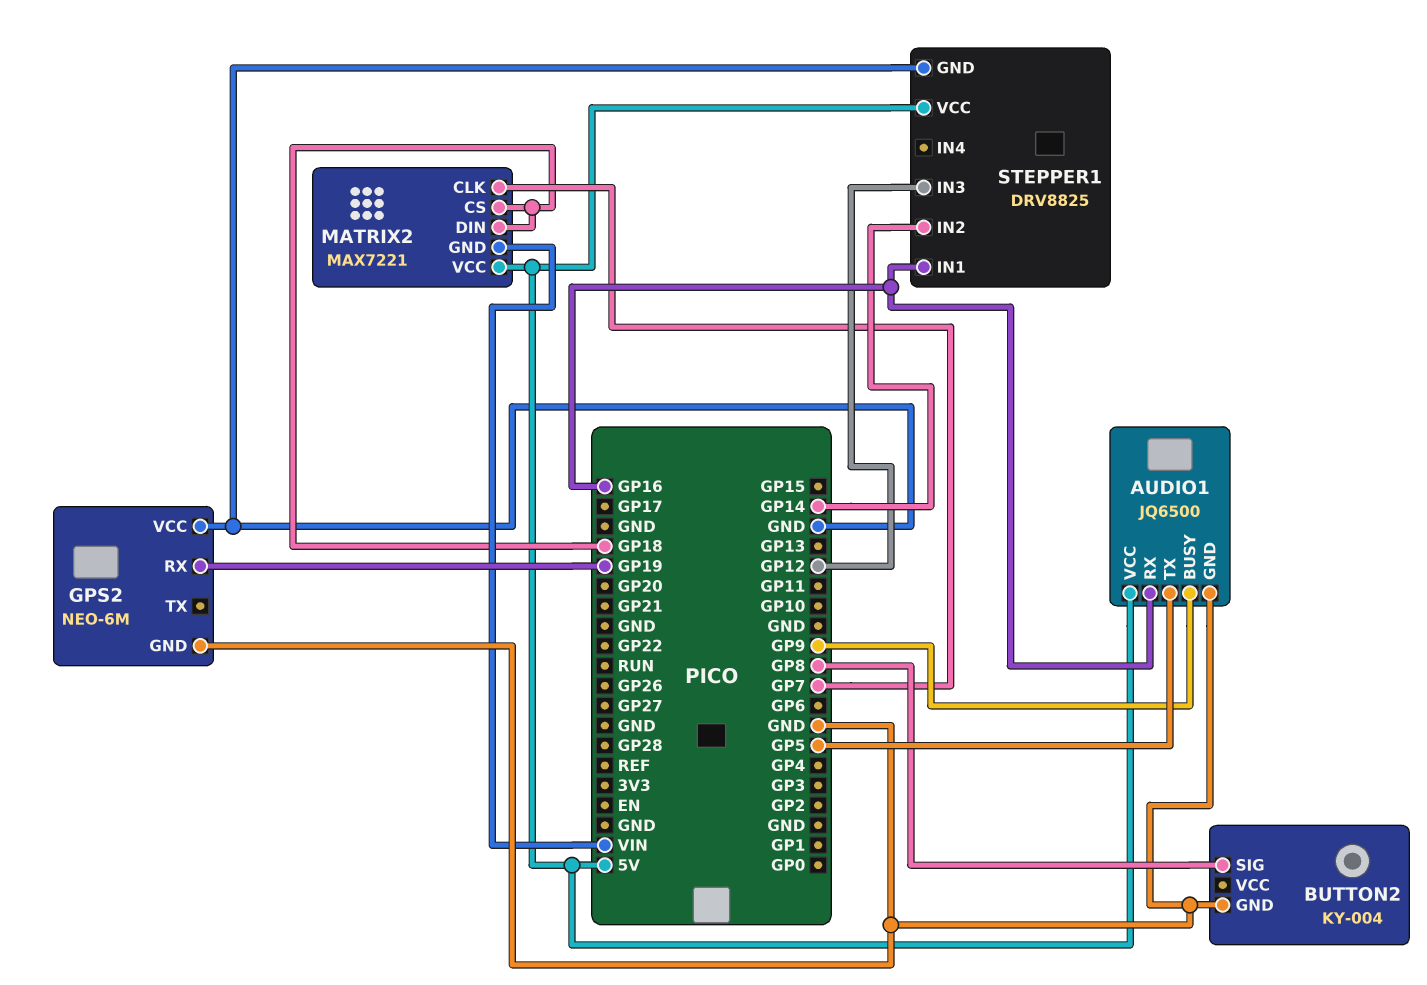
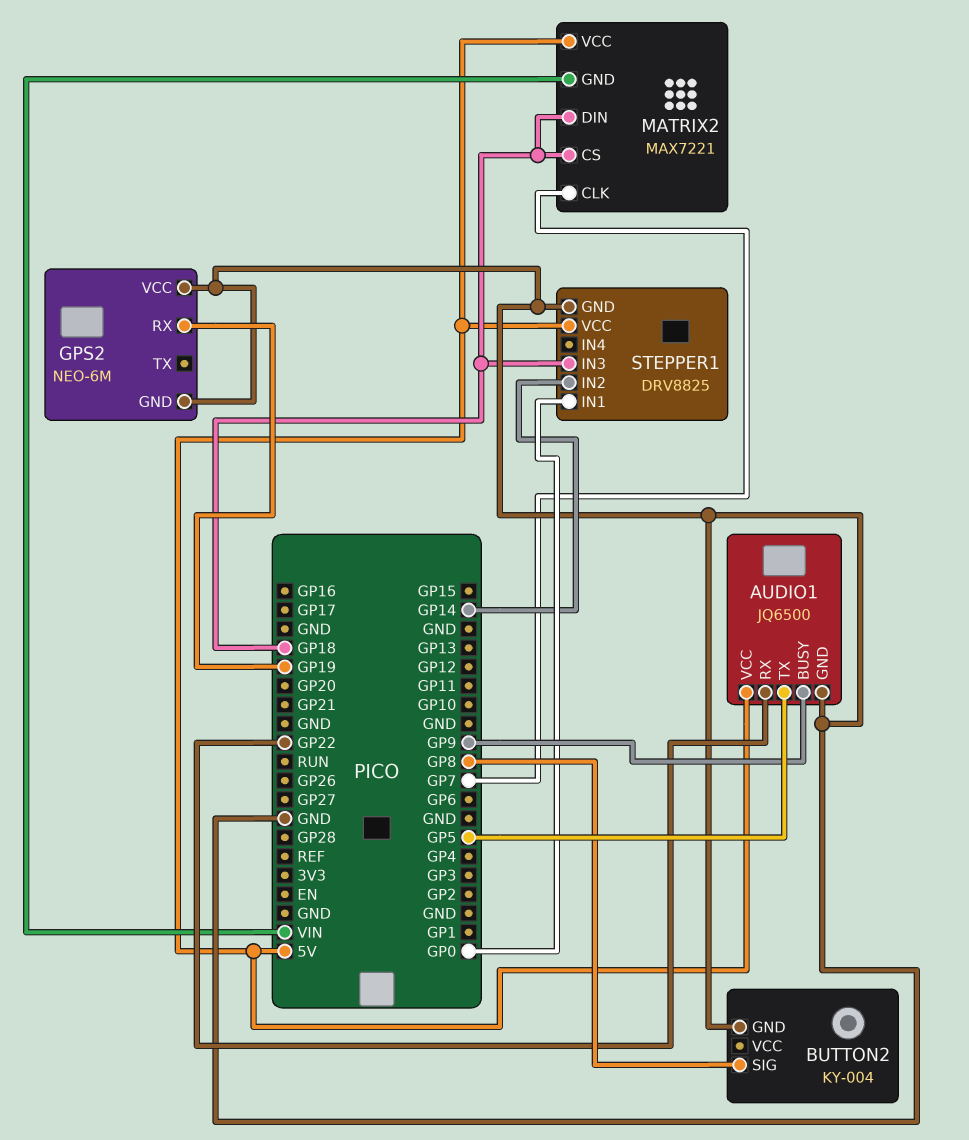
AUDIO1 pin RX: GP16 -> GP22
STEPPER1 pin IN1: GP16 -> GP0
STEPPER1 pin IN3: GP12 -> GP18

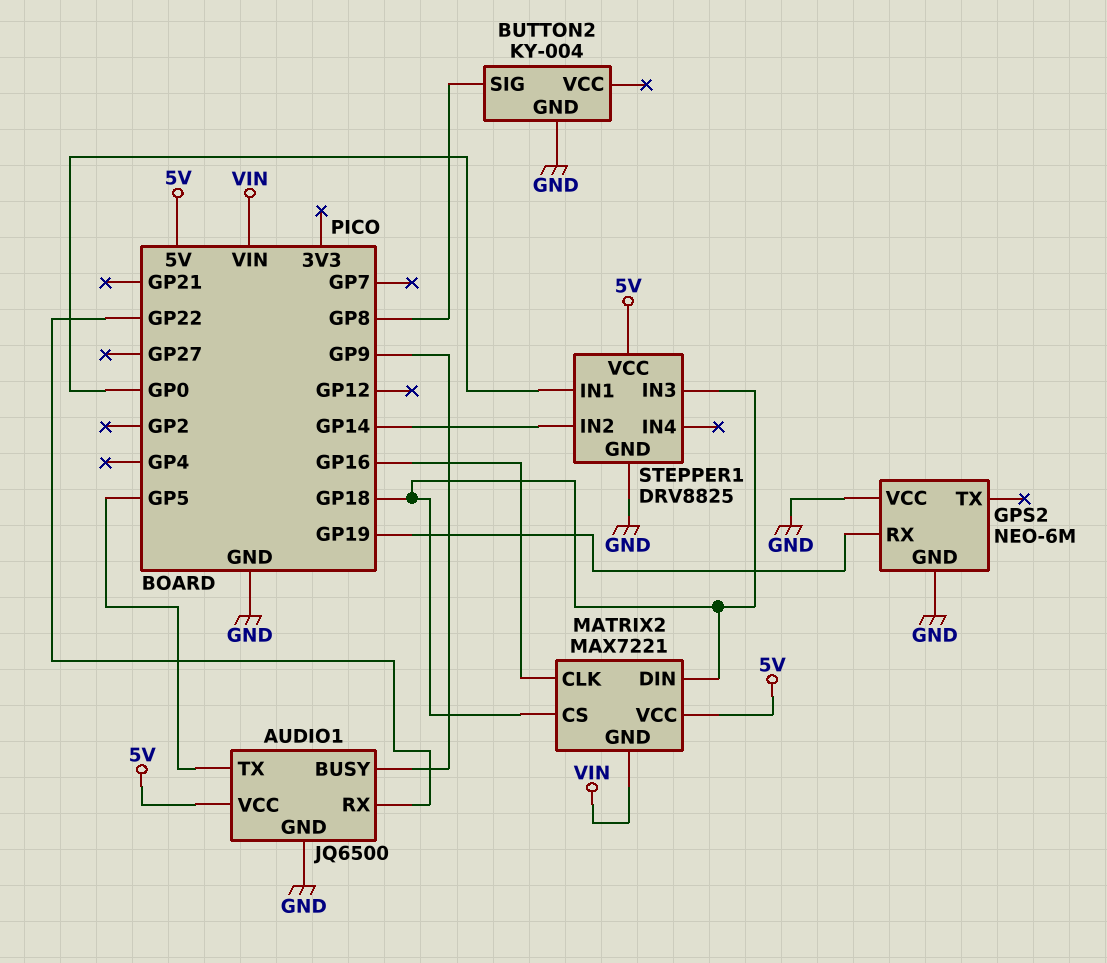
MATRIX2 pin CLK: GP7 -> GP16

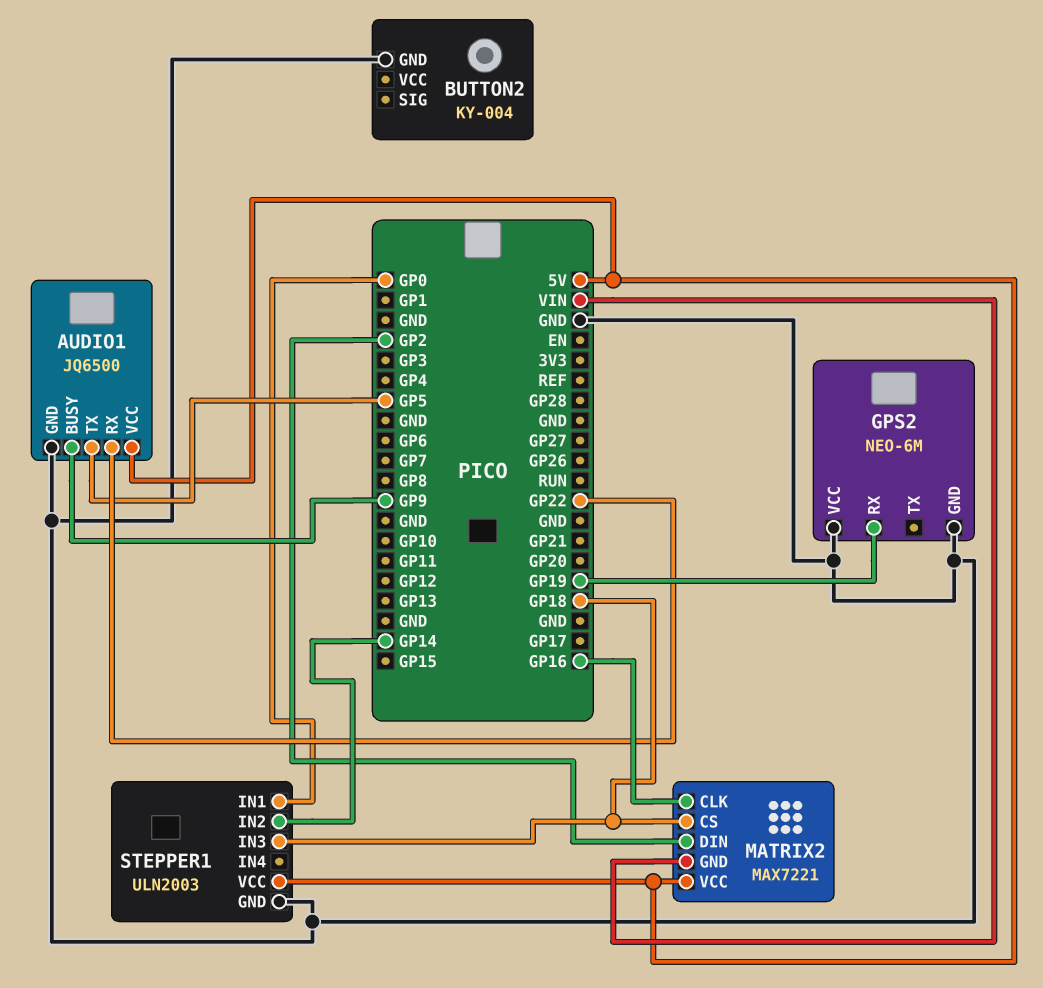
BUTTON2 pin SIG: GP8 -> none
MATRIX2 pin DIN: GP18 -> GP2
STEPPER1: DRV8825 -> ULN2003

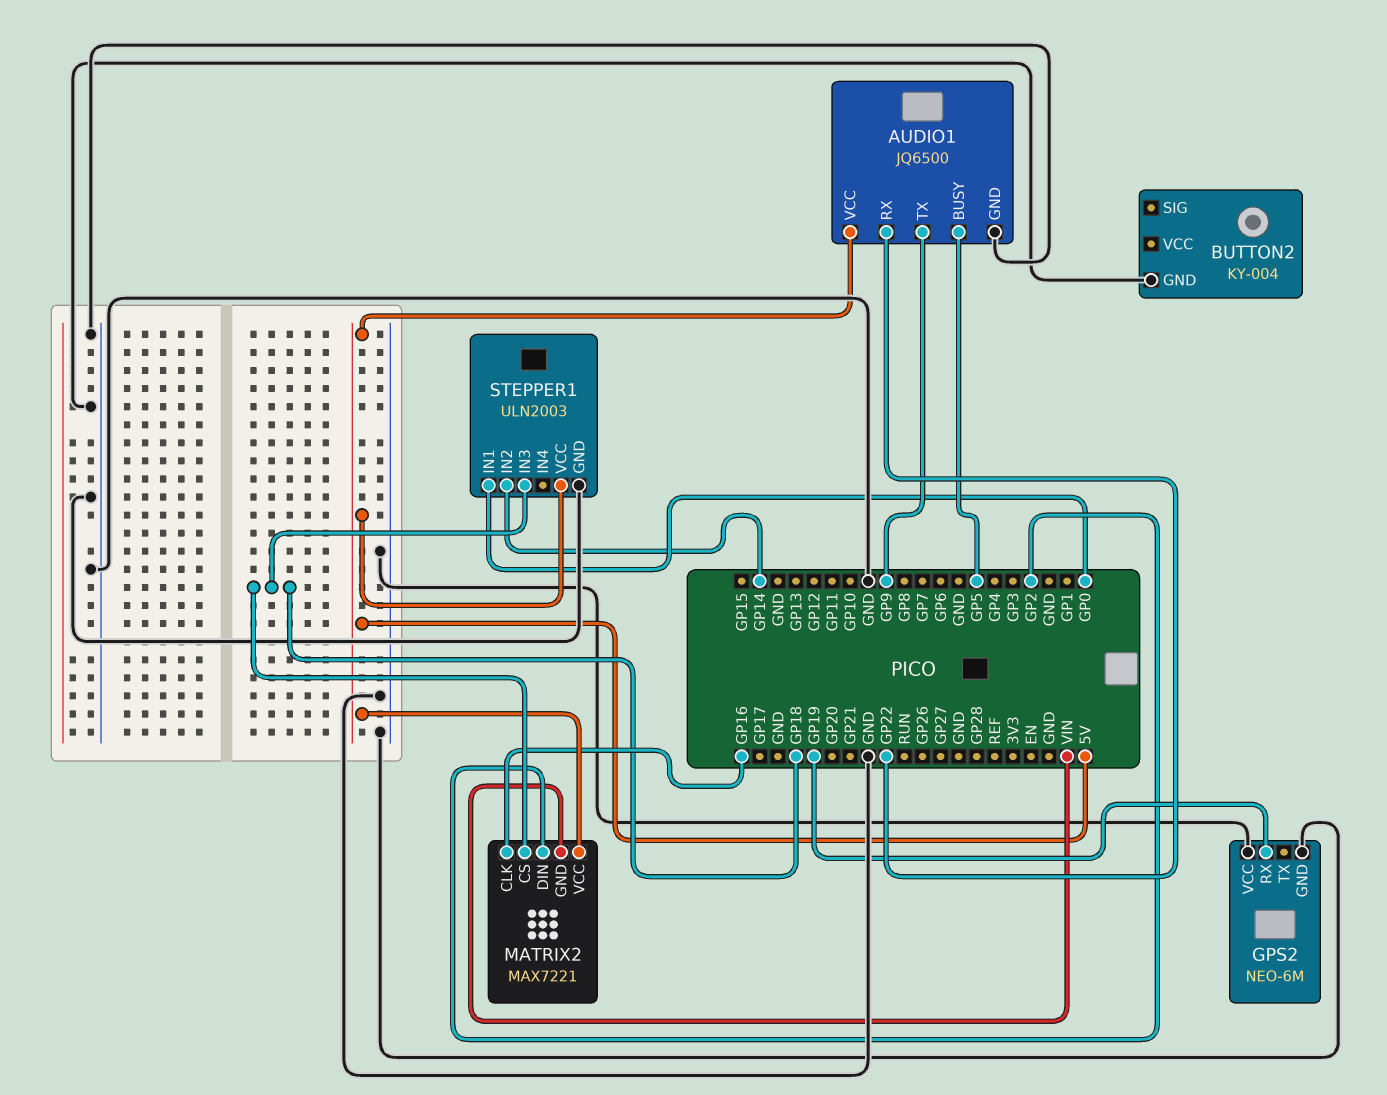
AUDIO1 pin BUSY: GP9 -> GP5
AUDIO1 pin TX: GP5 -> GP9

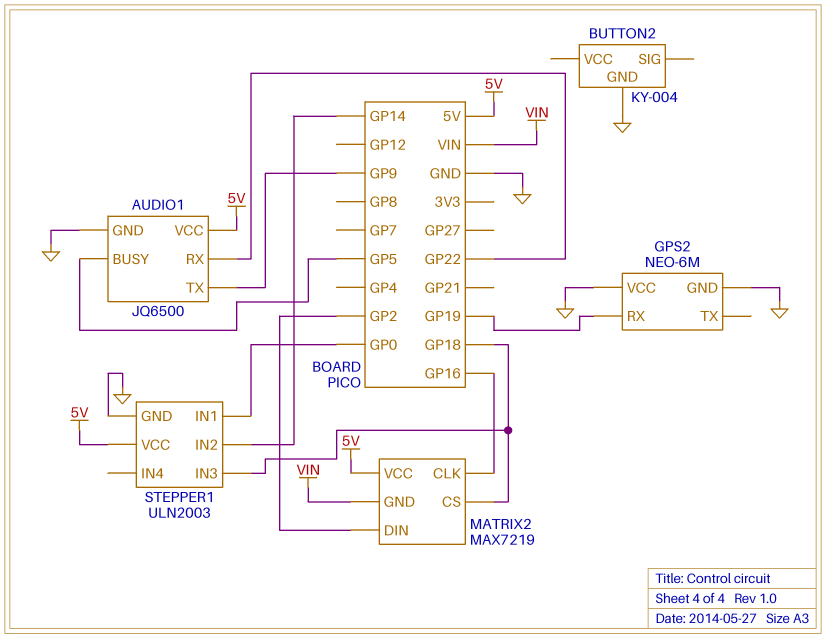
MATRIX2: MAX7221 -> MAX7219

